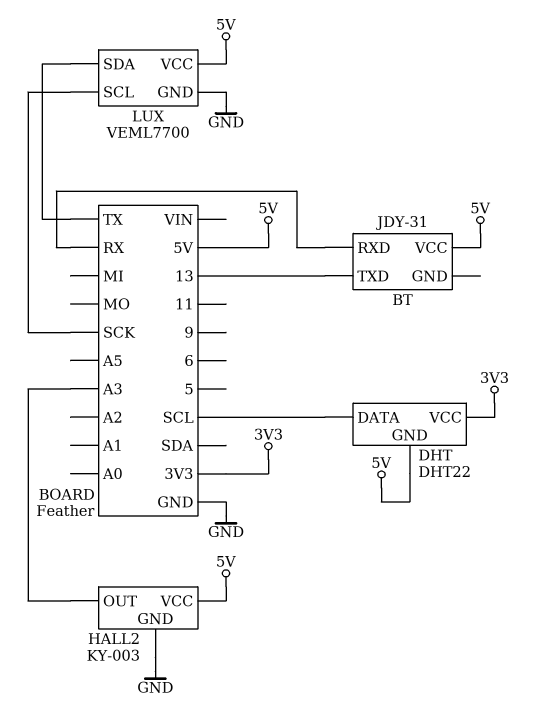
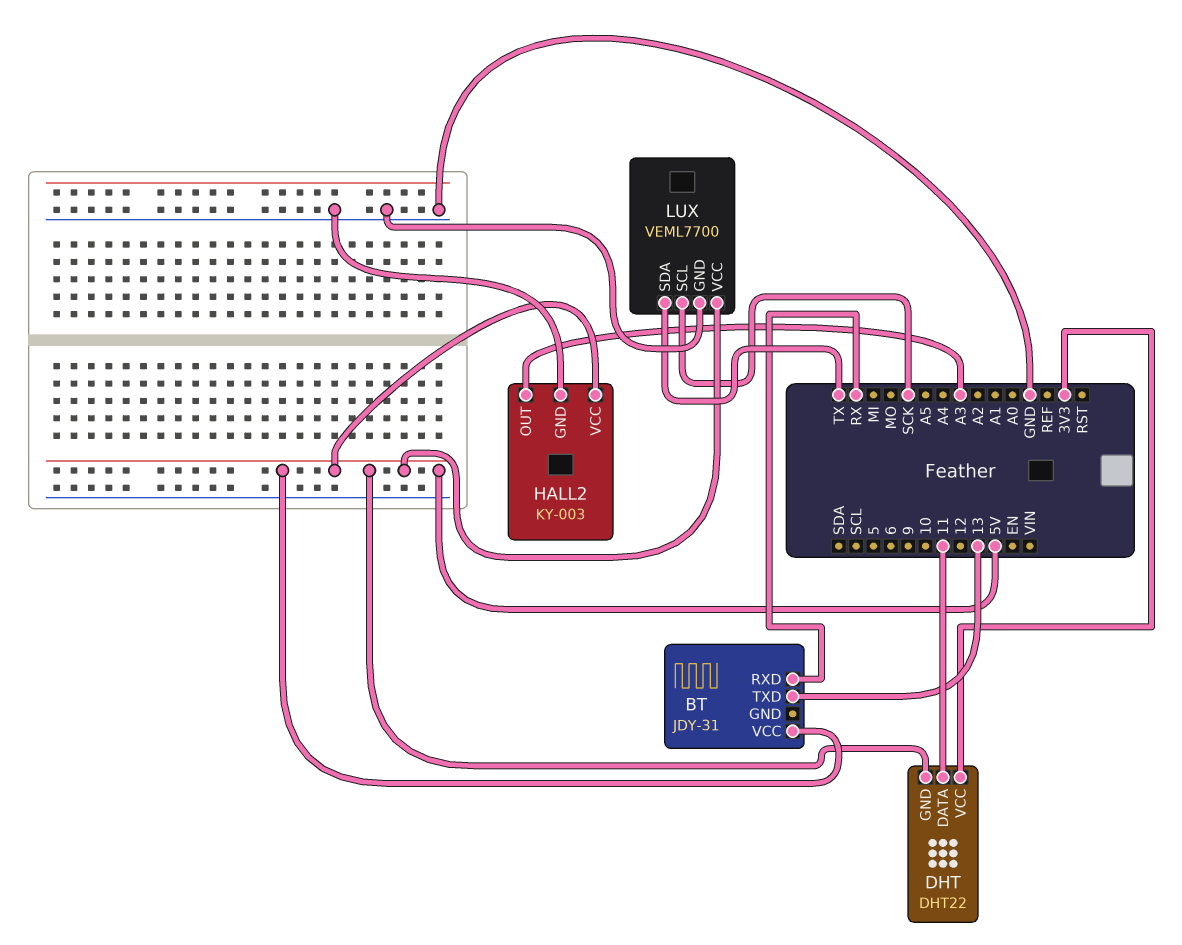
DHT pin DATA: SCL -> 11

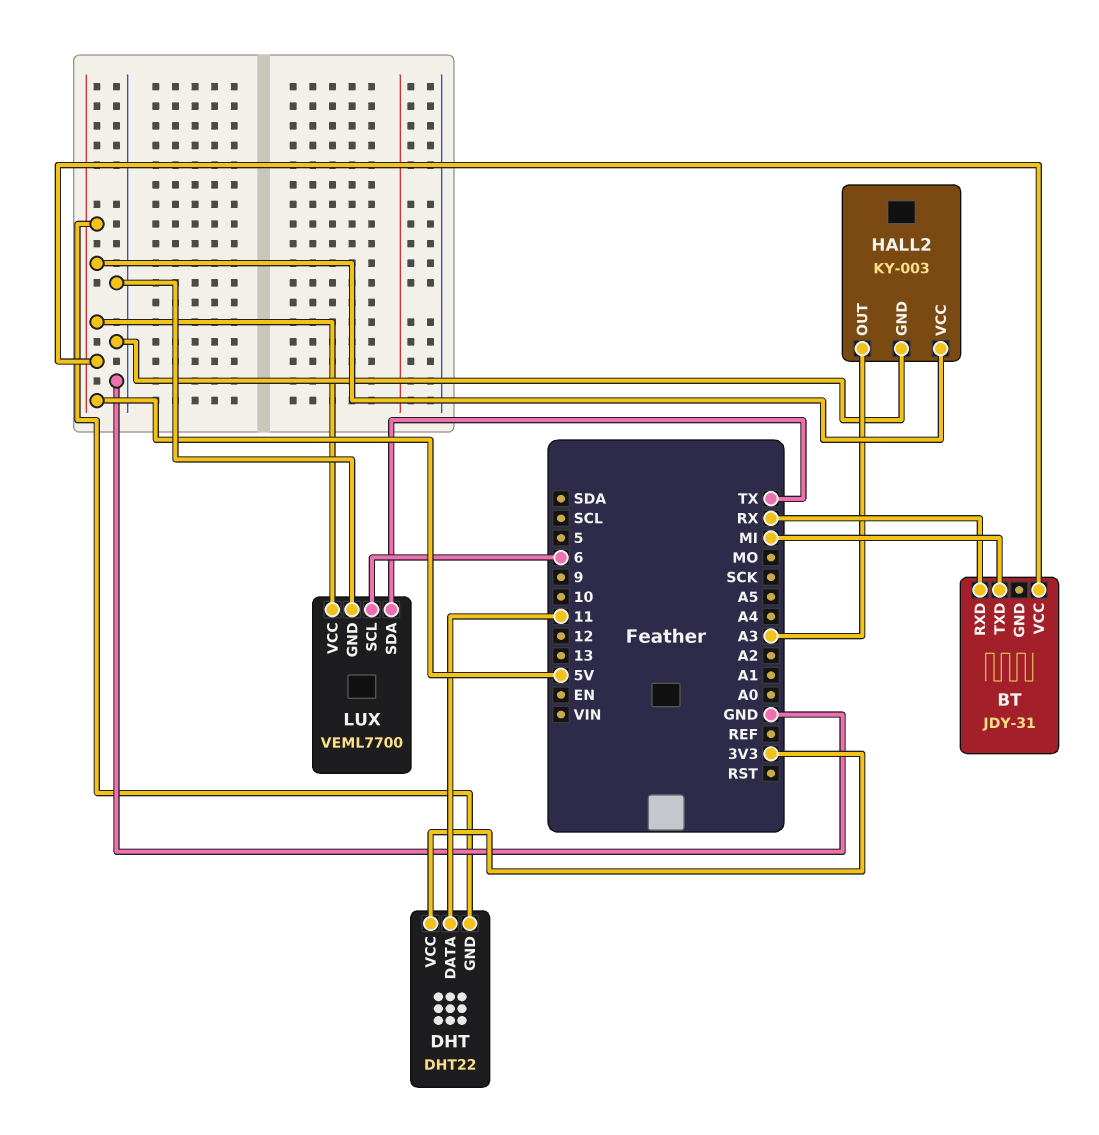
BT pin TXD: 13 -> MI
LUX pin SCL: SCK -> 6

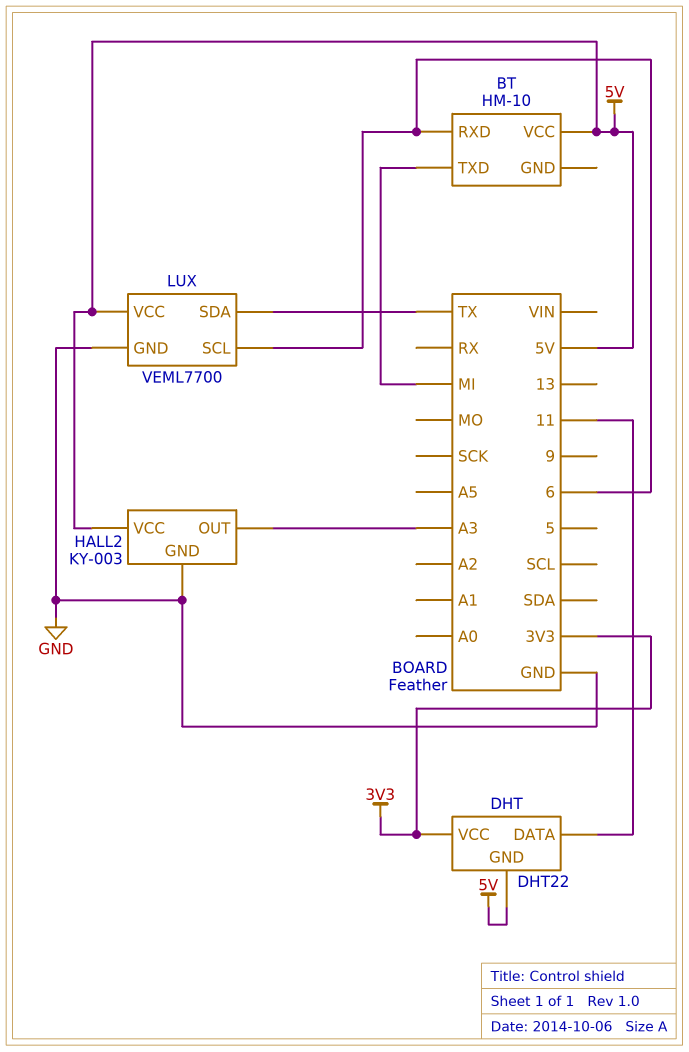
BT: JDY-31 -> HM-10
BT pin RXD: RX -> 6

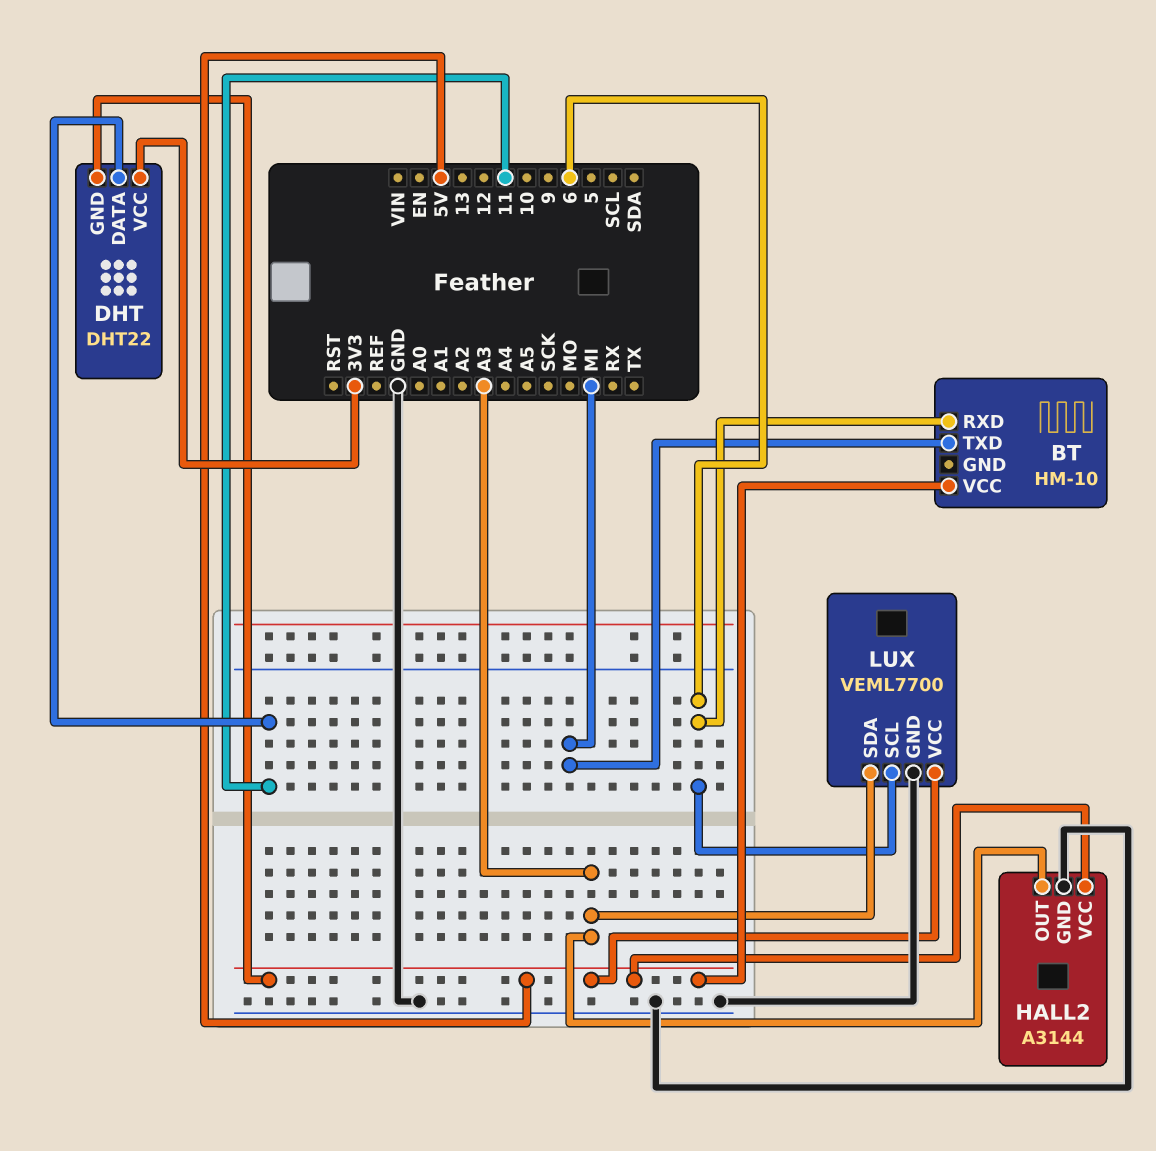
HALL2: KY-003 -> A3144
LUX pin SDA: TX -> A3

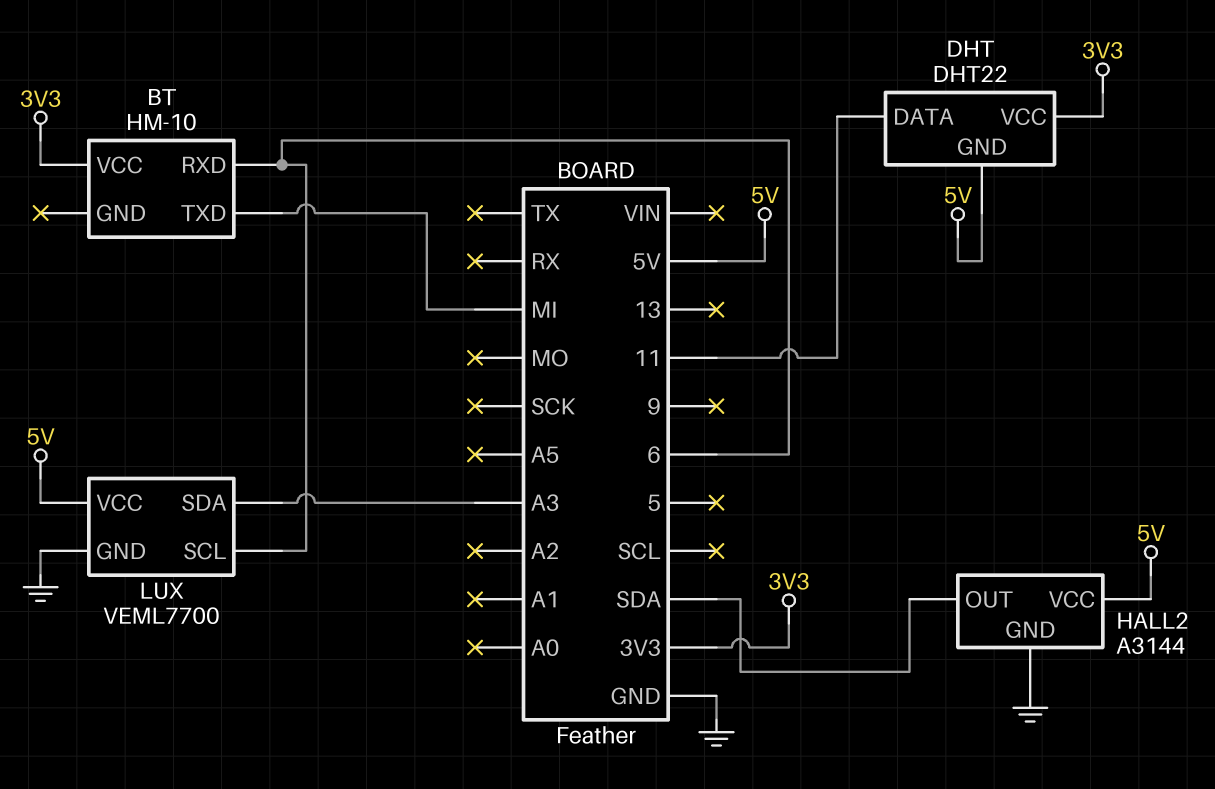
BT pin VCC: 5V -> 3V3
HALL2 pin OUT: A3 -> SDA

